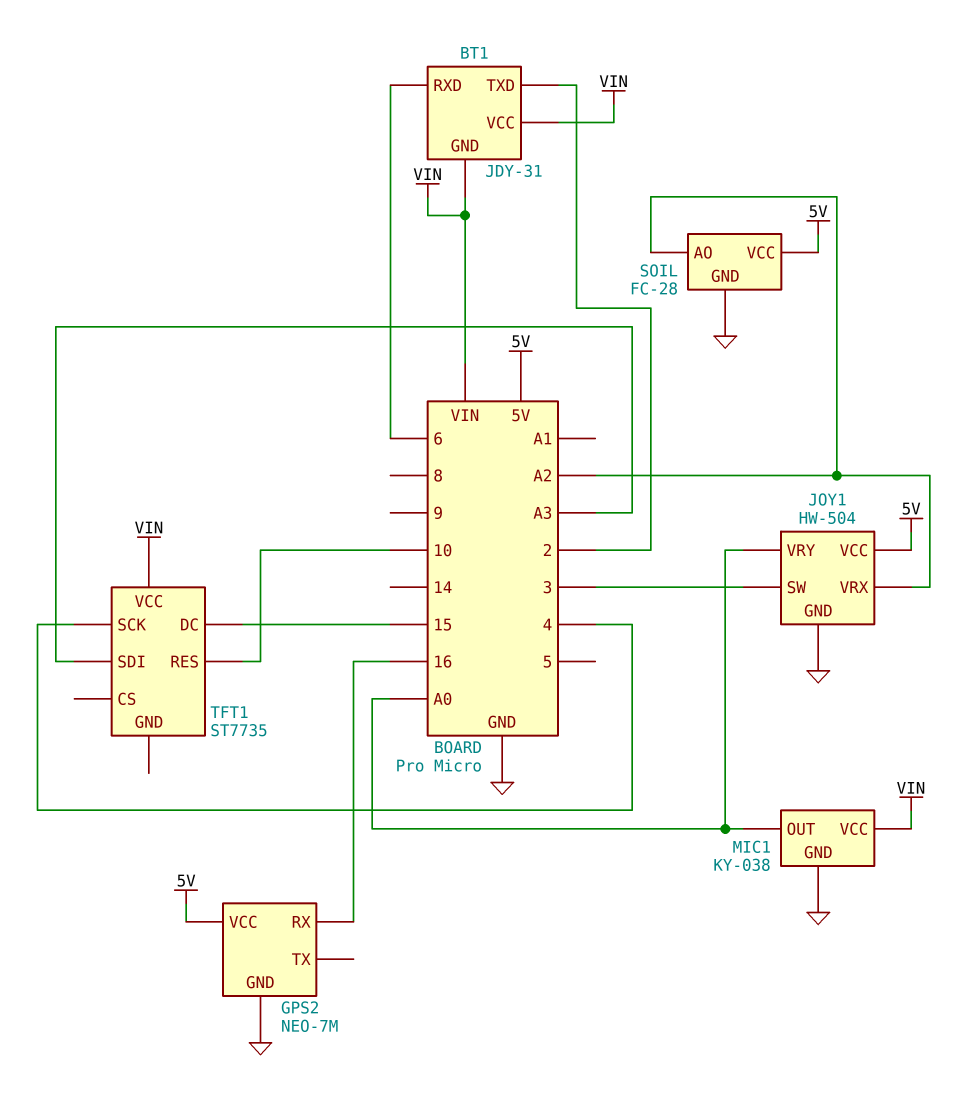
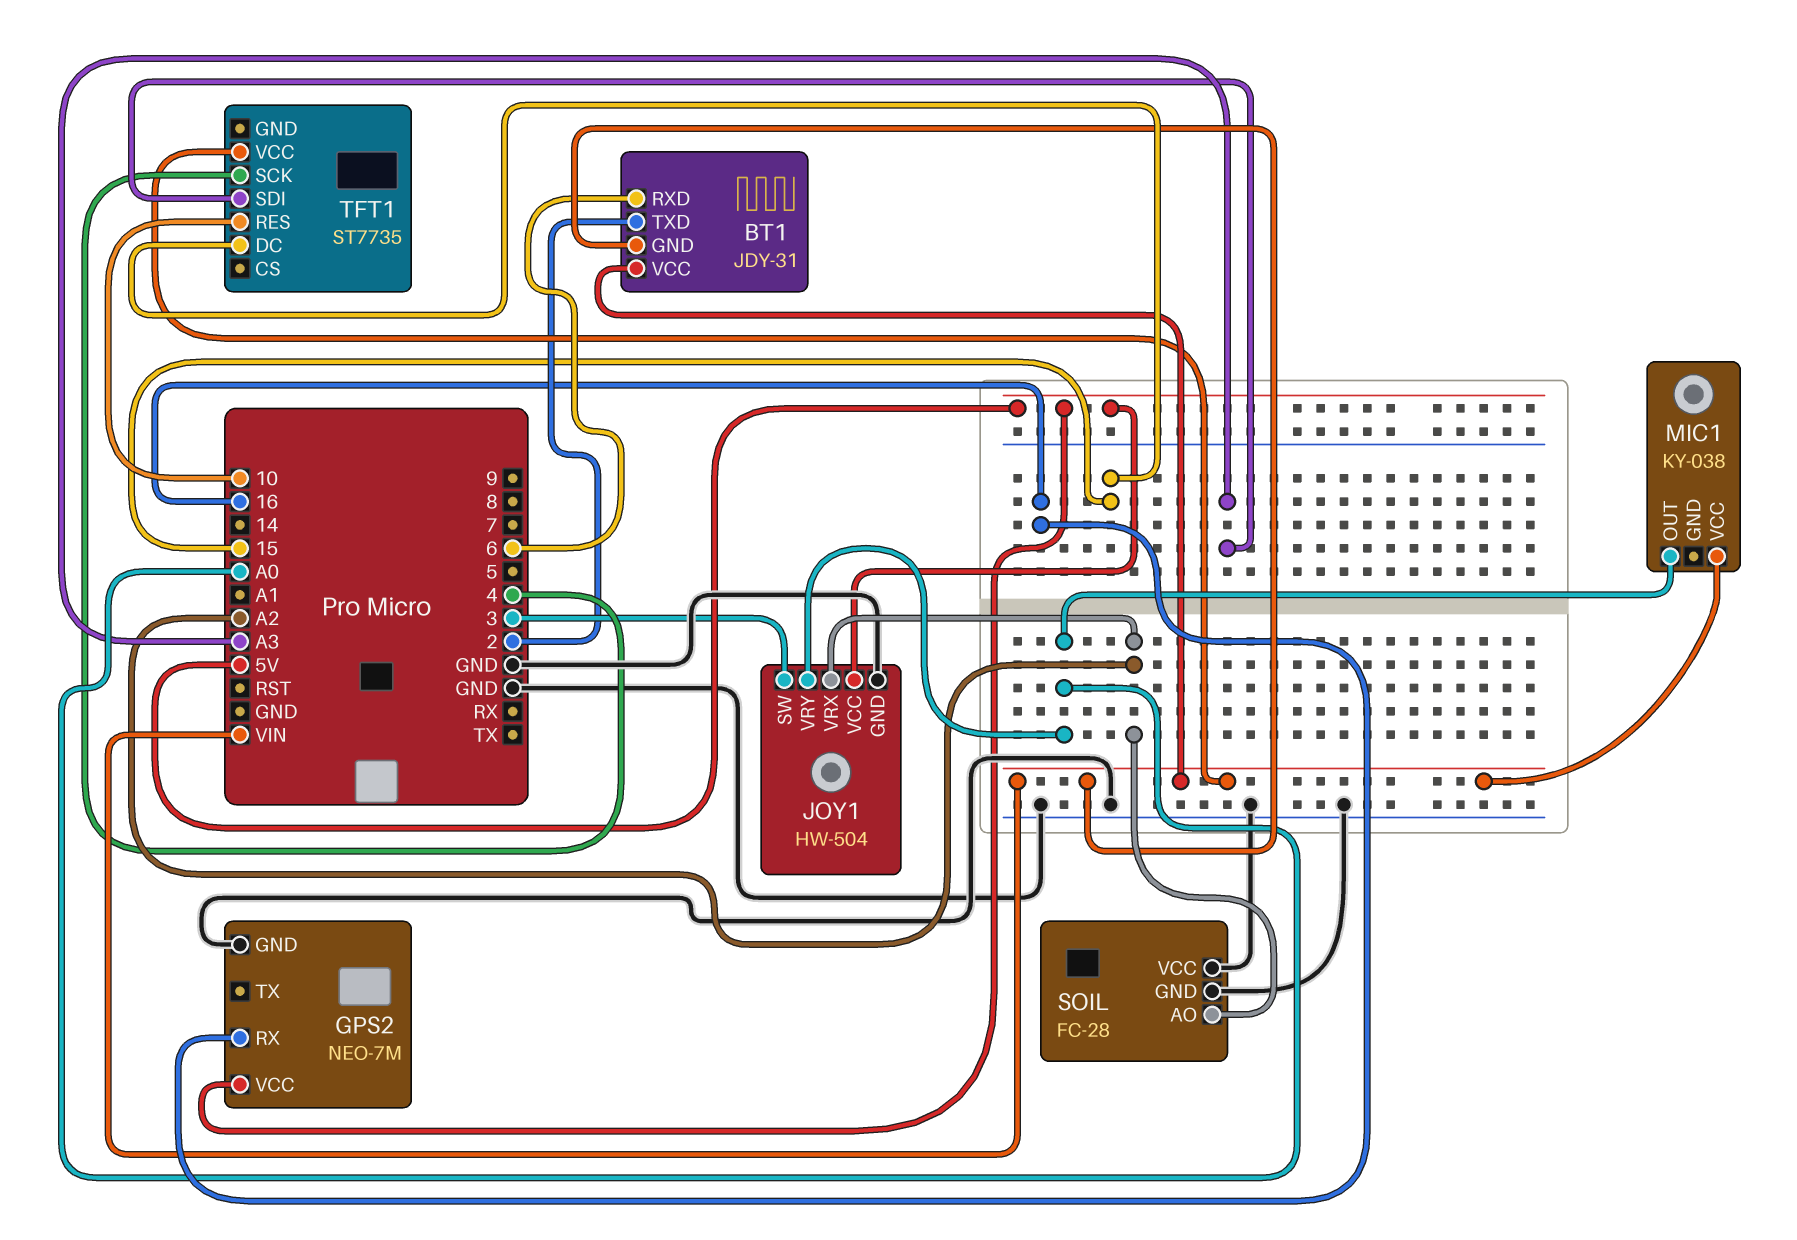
MIC1 pin GND: GND -> none
SOIL pin VCC: 5V -> GND

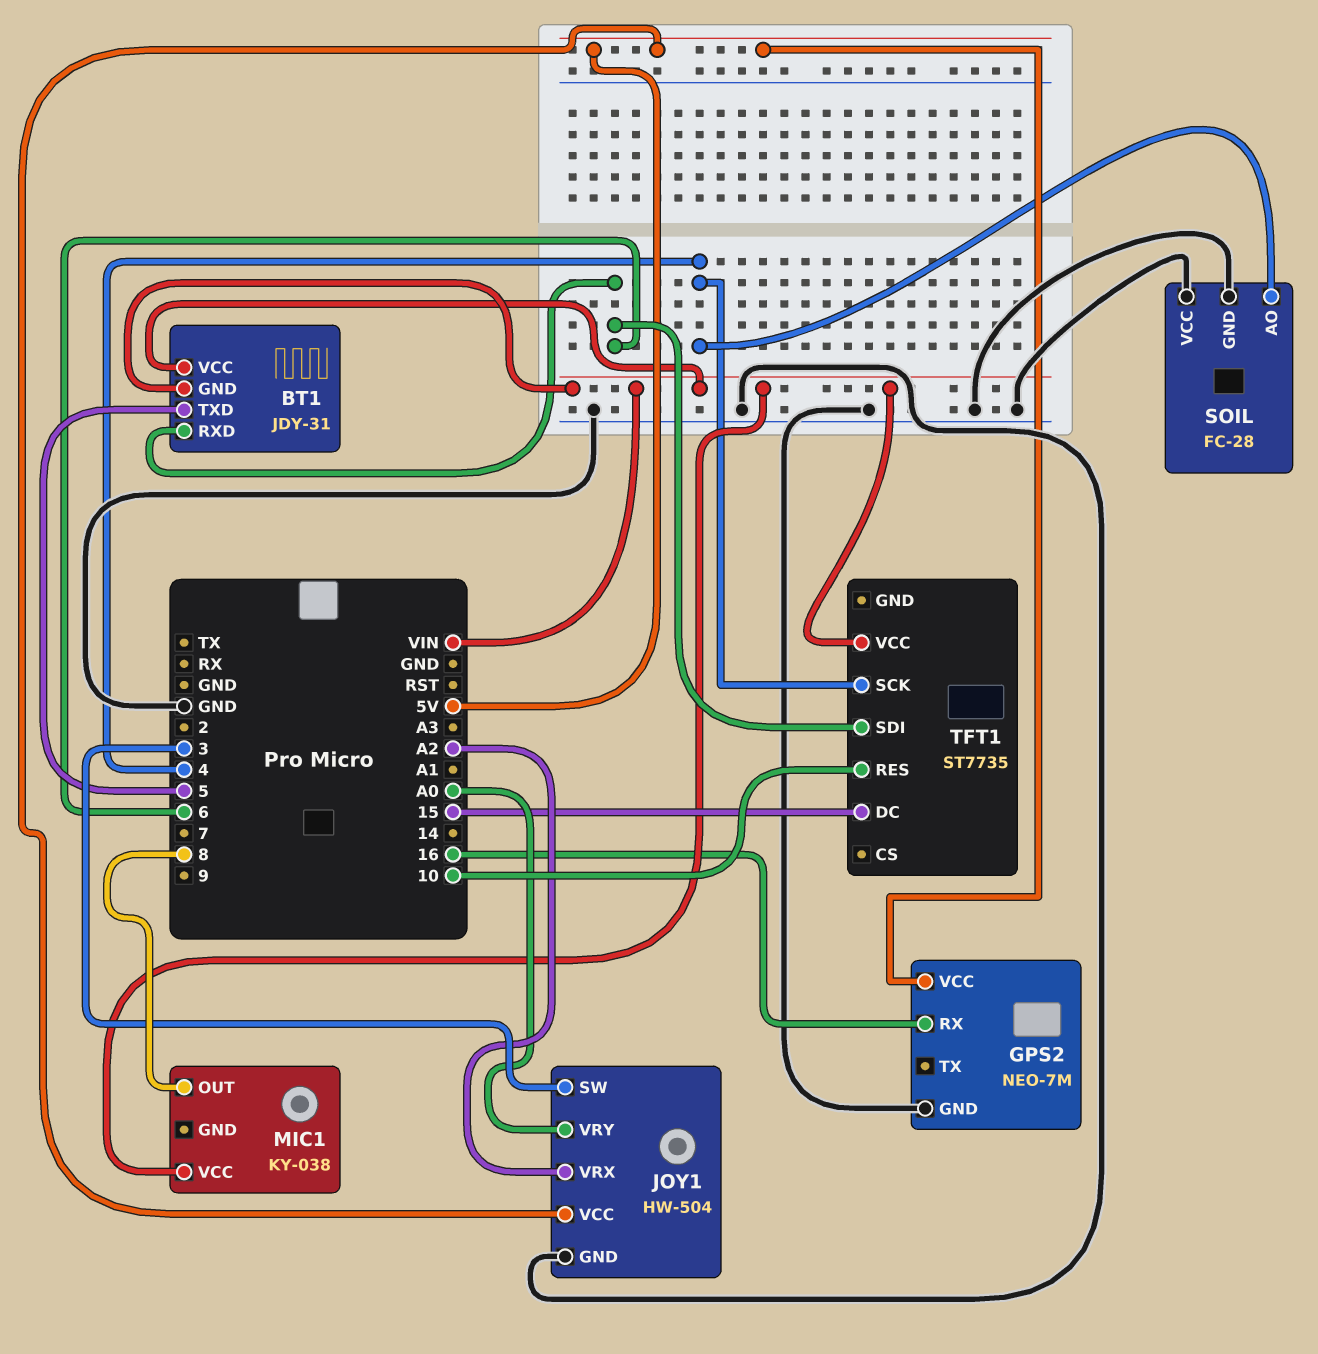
BT1 pin TXD: 2 -> 5
MIC1 pin OUT: A0 -> 8
SOIL pin AO: A2 -> 4
TFT1 pin SDI: A3 -> 6

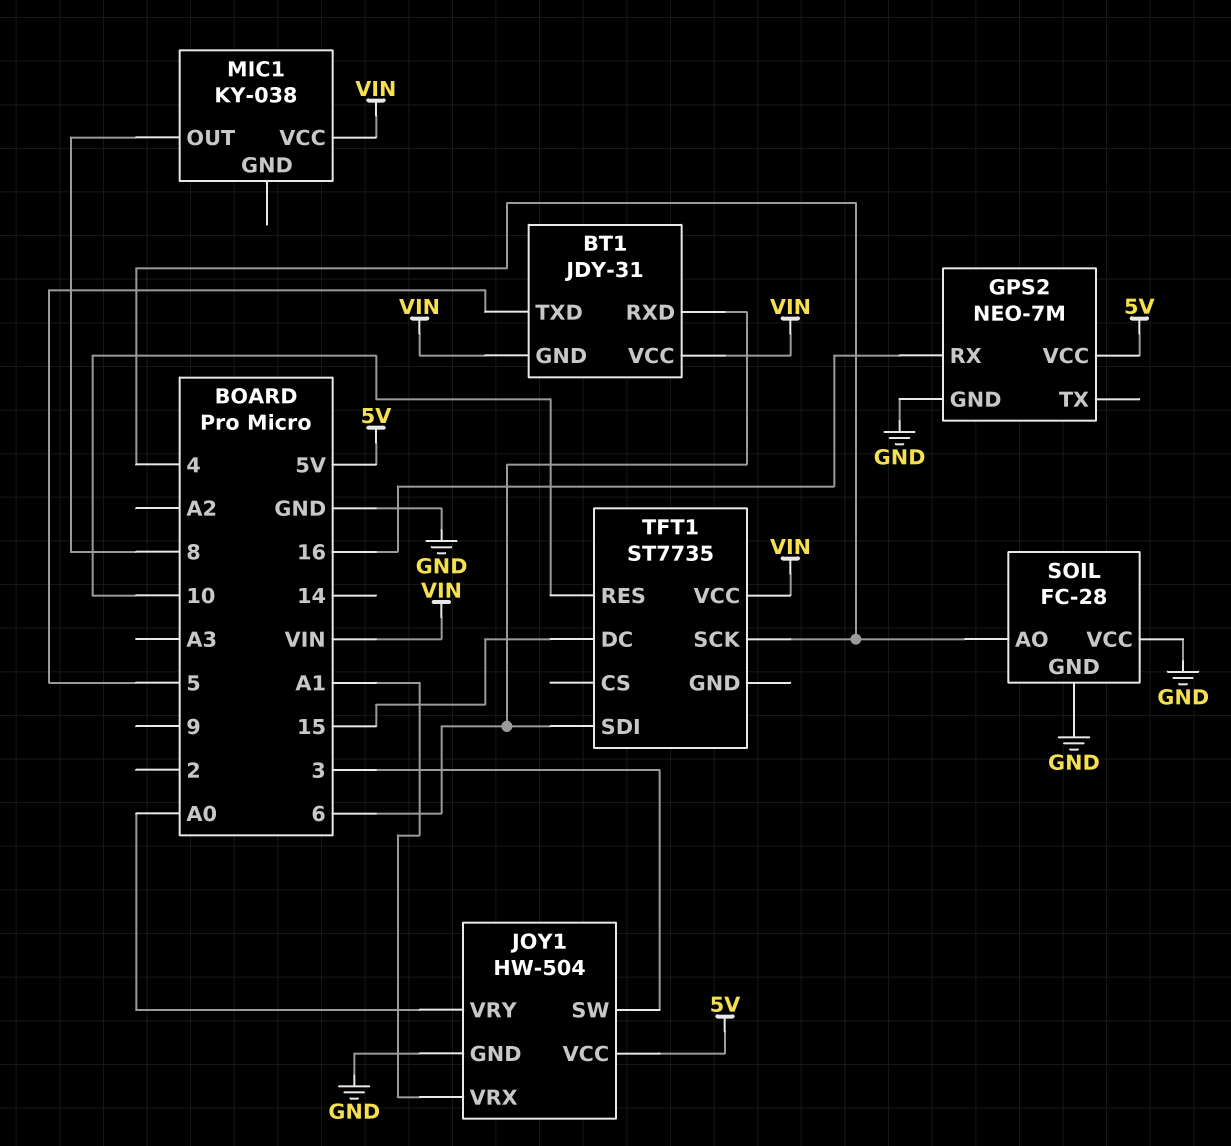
JOY1 pin VRX: A2 -> A1

